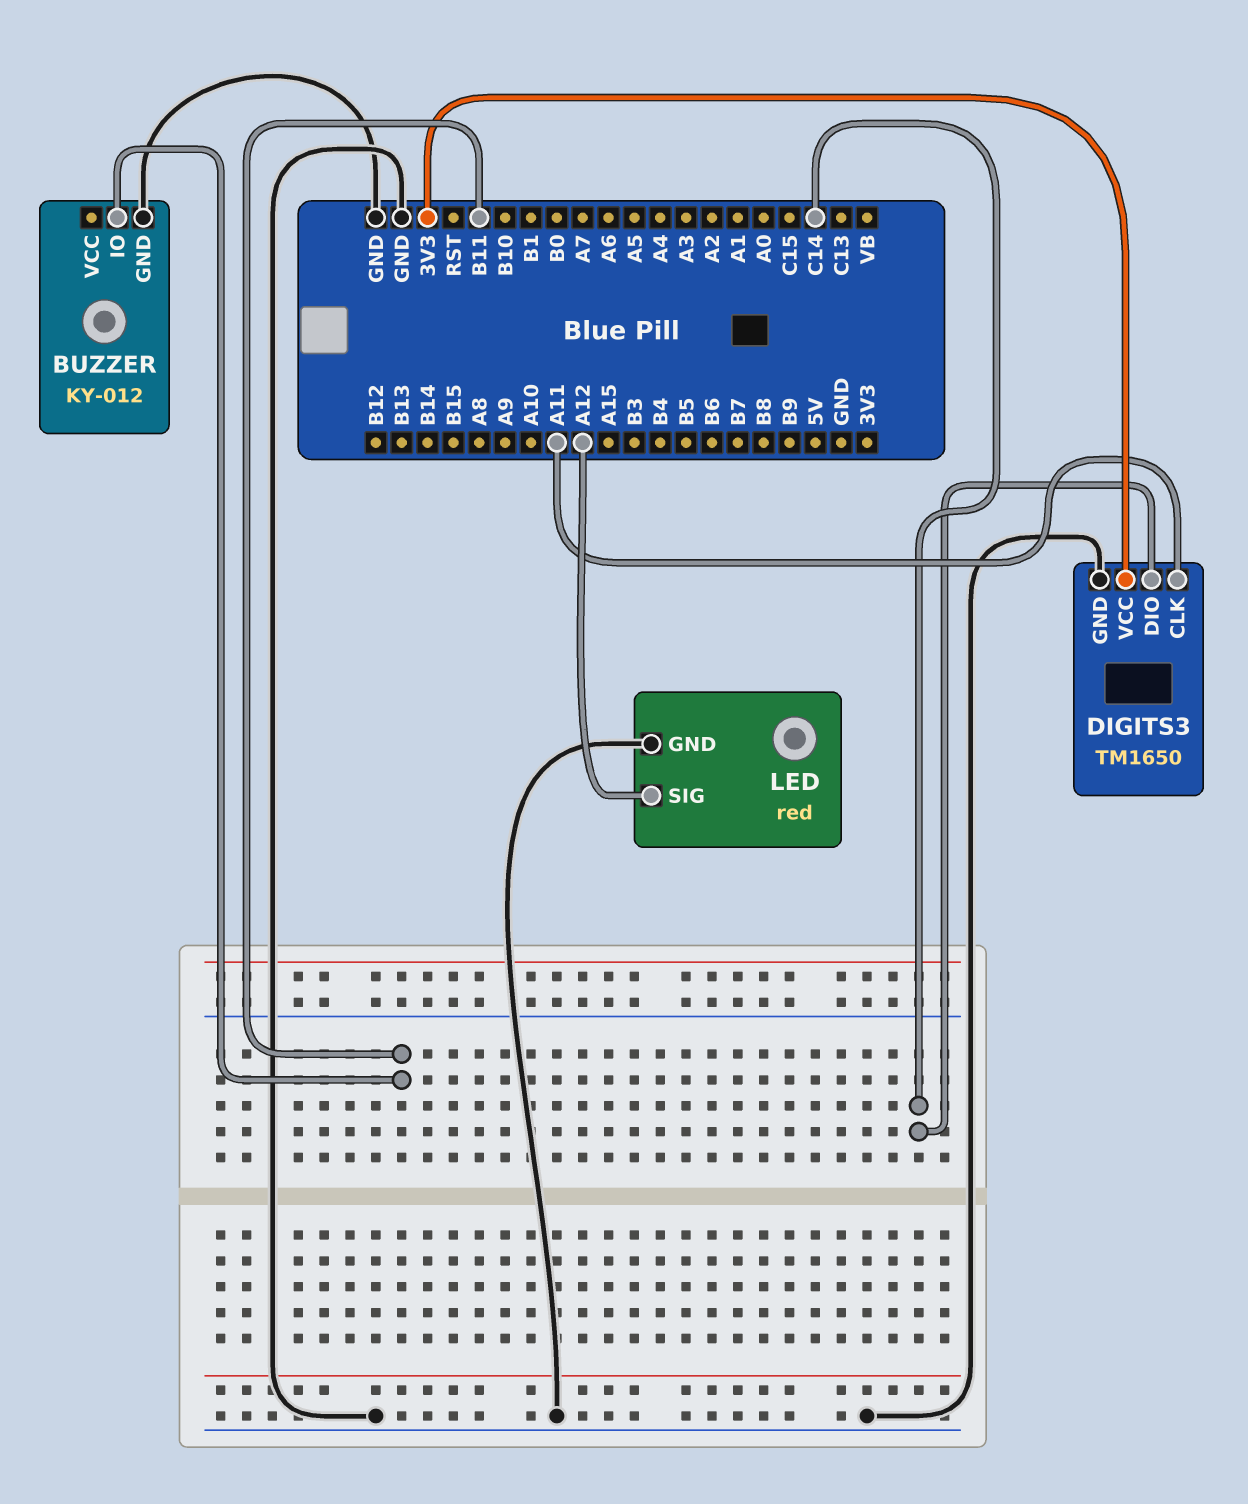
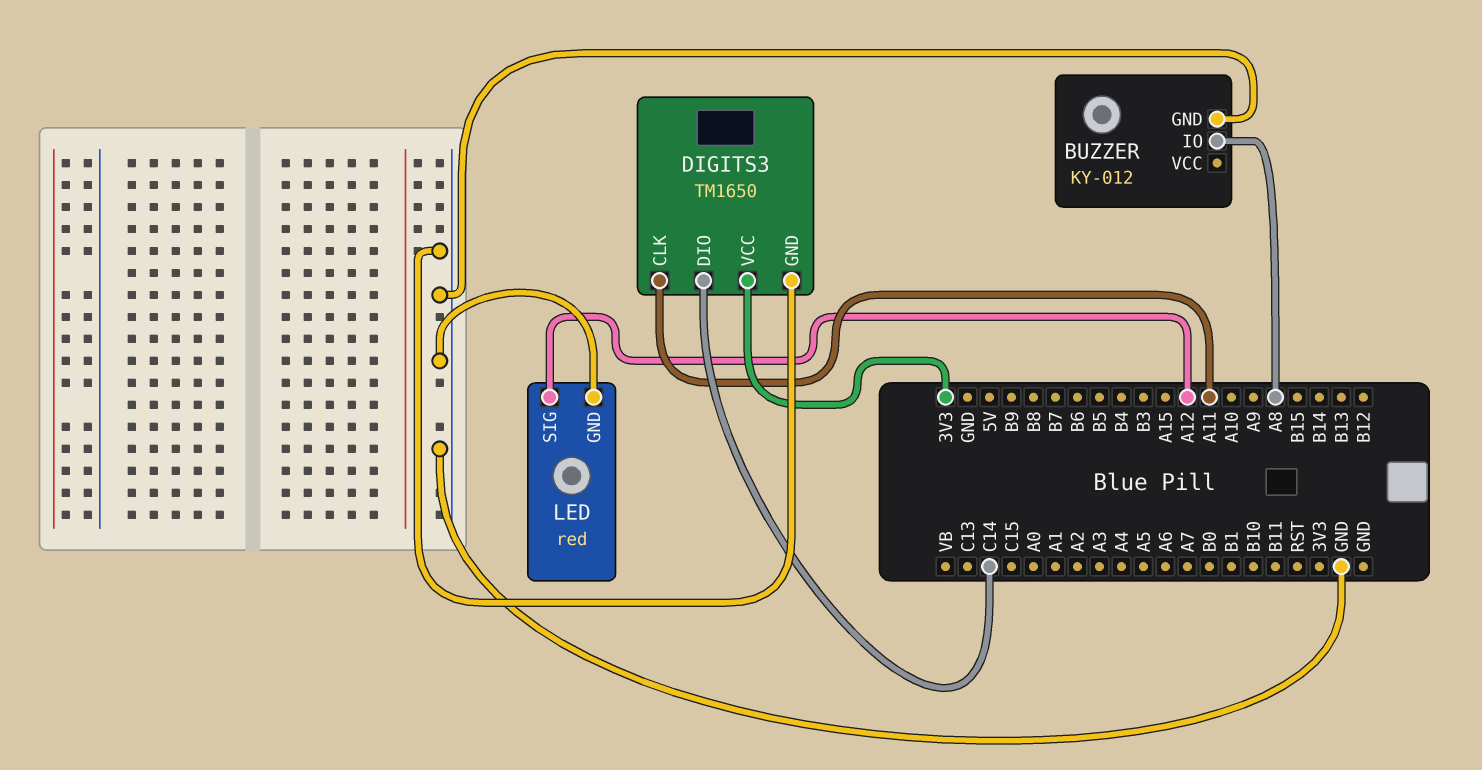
BUZZER pin IO: B11 -> A8

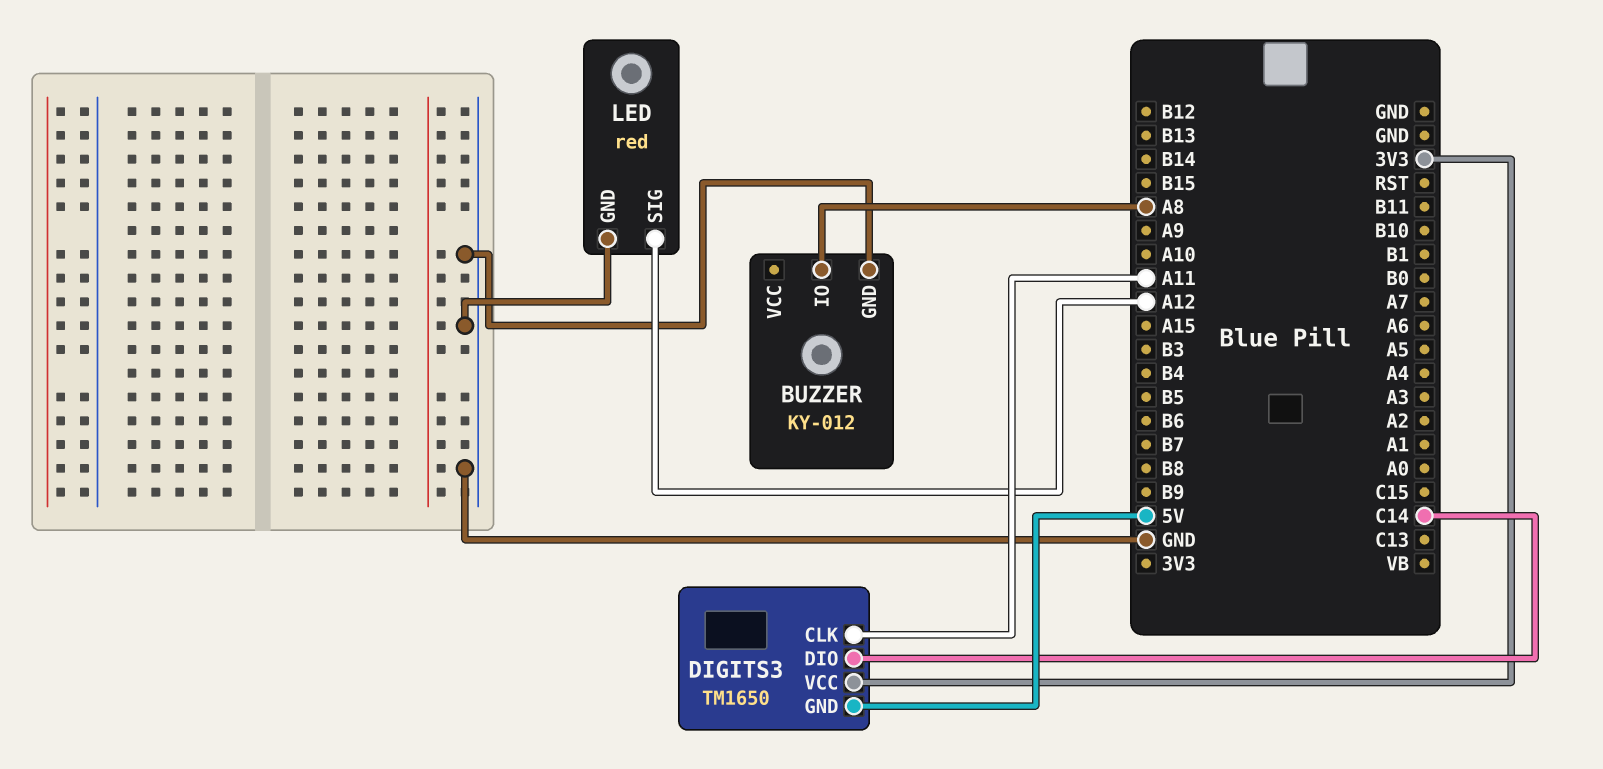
DIGITS3 pin GND: GND -> 5V

